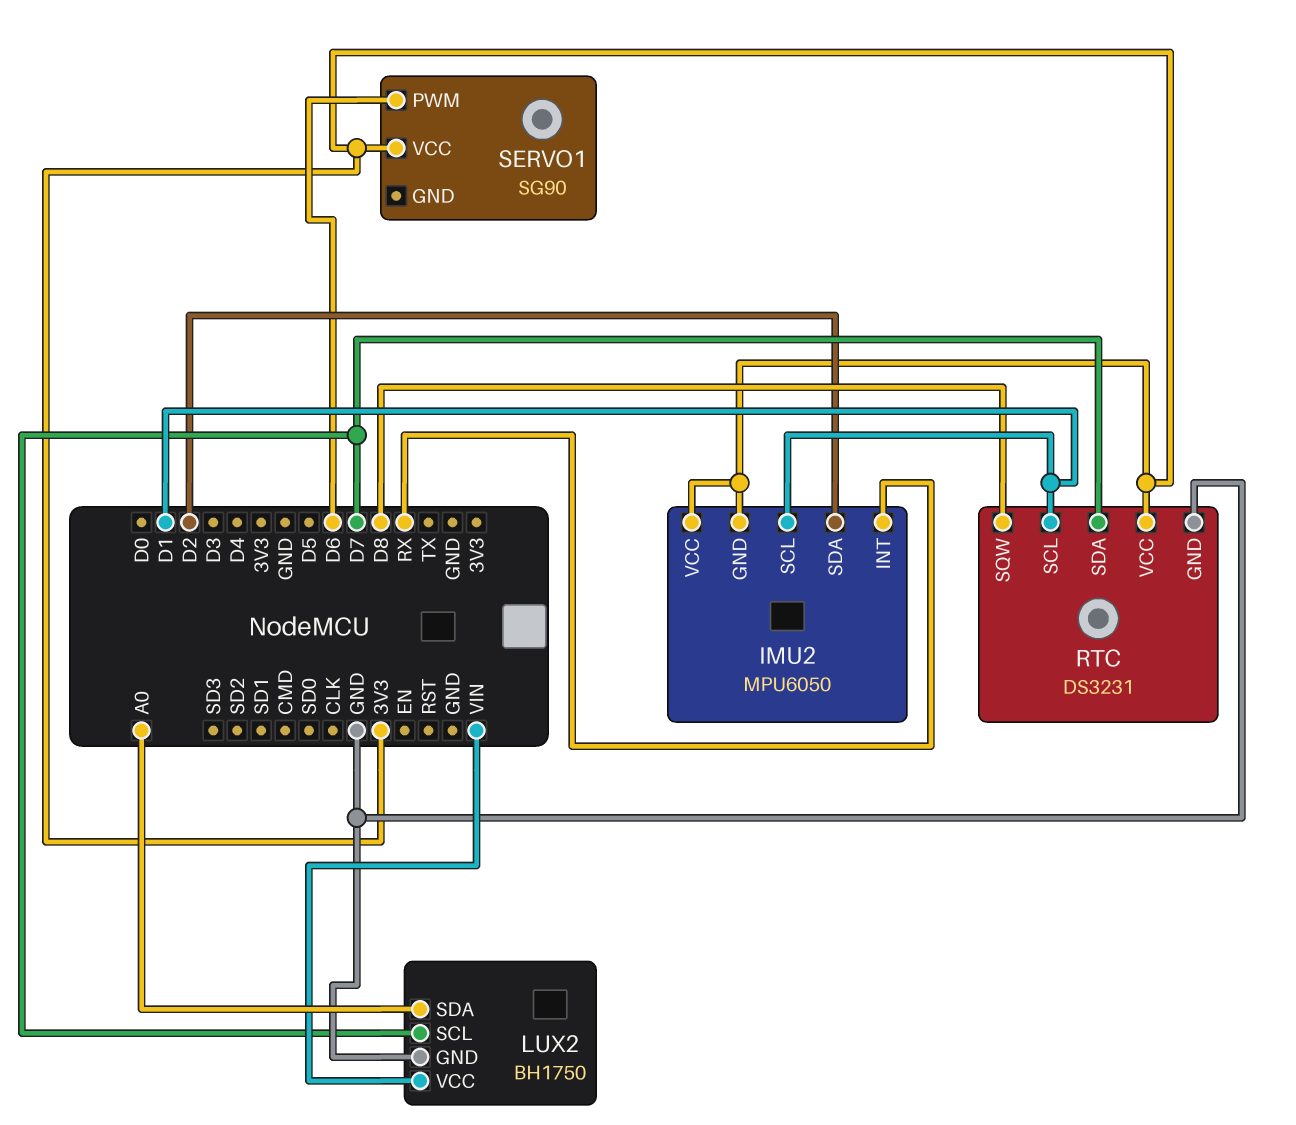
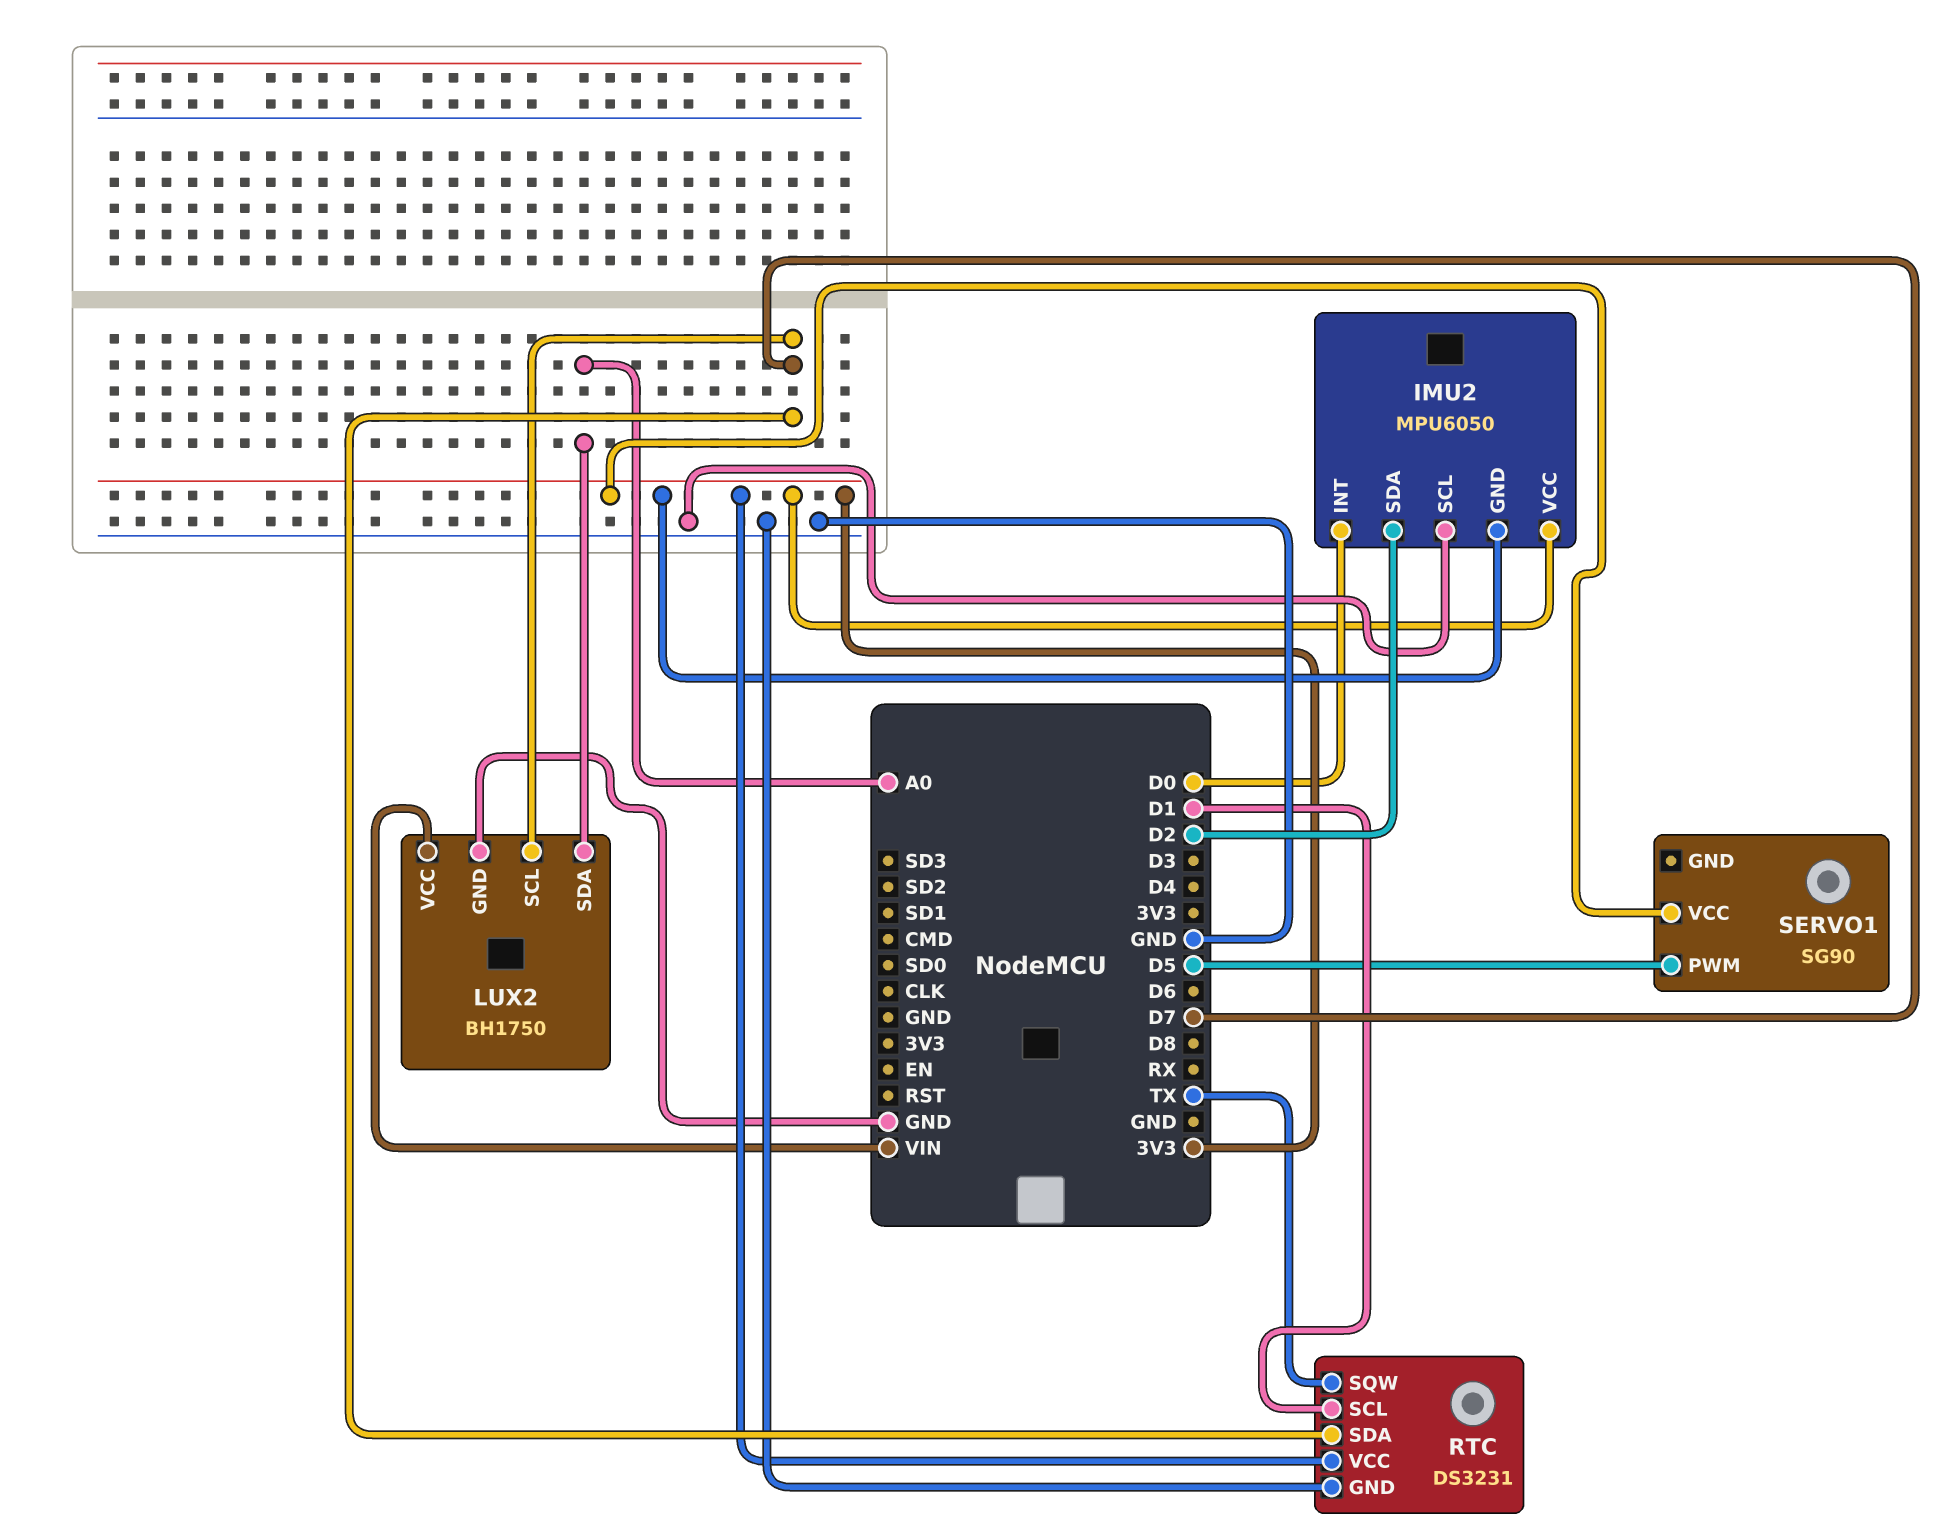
IMU2 pin INT: RX -> D0
IMU2 pin SCL: D1 -> GND
RTC pin SQW: D8 -> TX
SERVO1 pin PWM: D6 -> D5

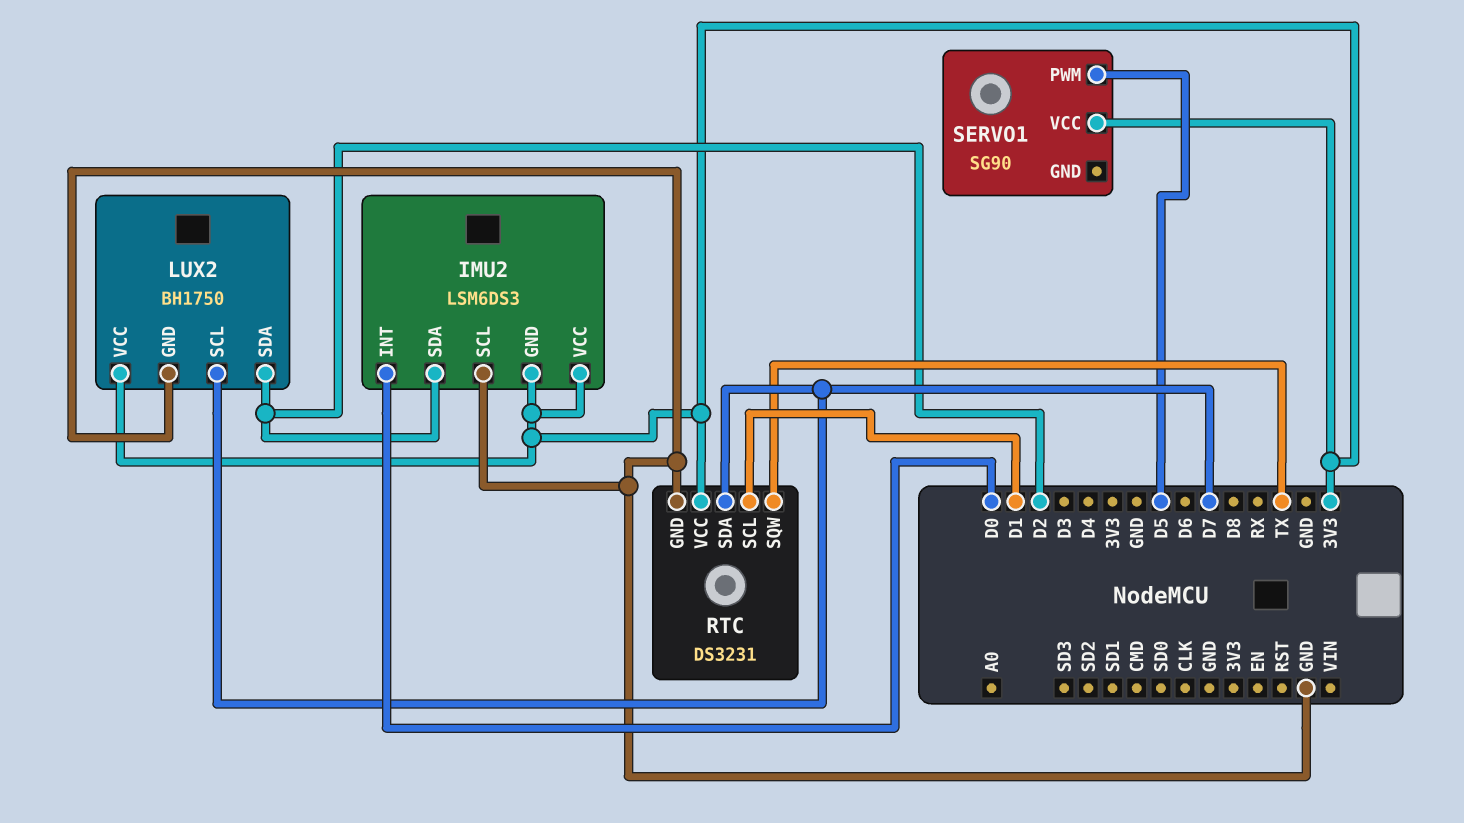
IMU2: MPU6050 -> LSM6DS3
LUX2 pin SDA: A0 -> D2
LUX2 pin VCC: VIN -> 3V3

